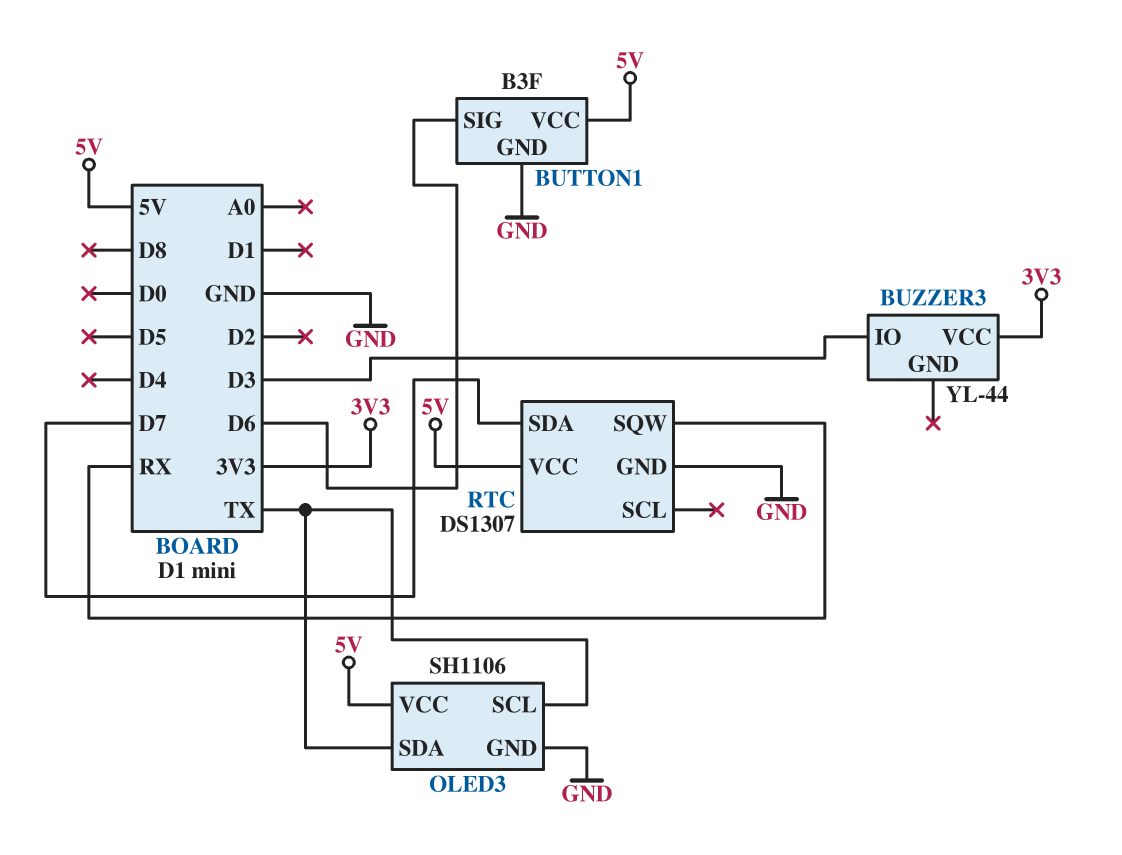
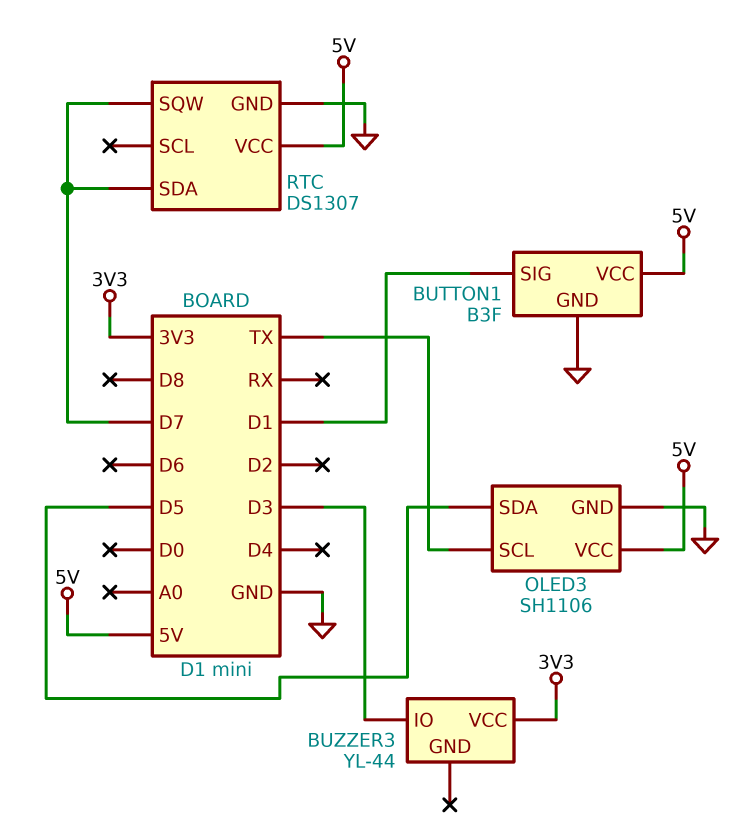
BUTTON1 pin SIG: D6 -> D1
OLED3 pin SDA: TX -> D5
RTC pin SQW: RX -> D7

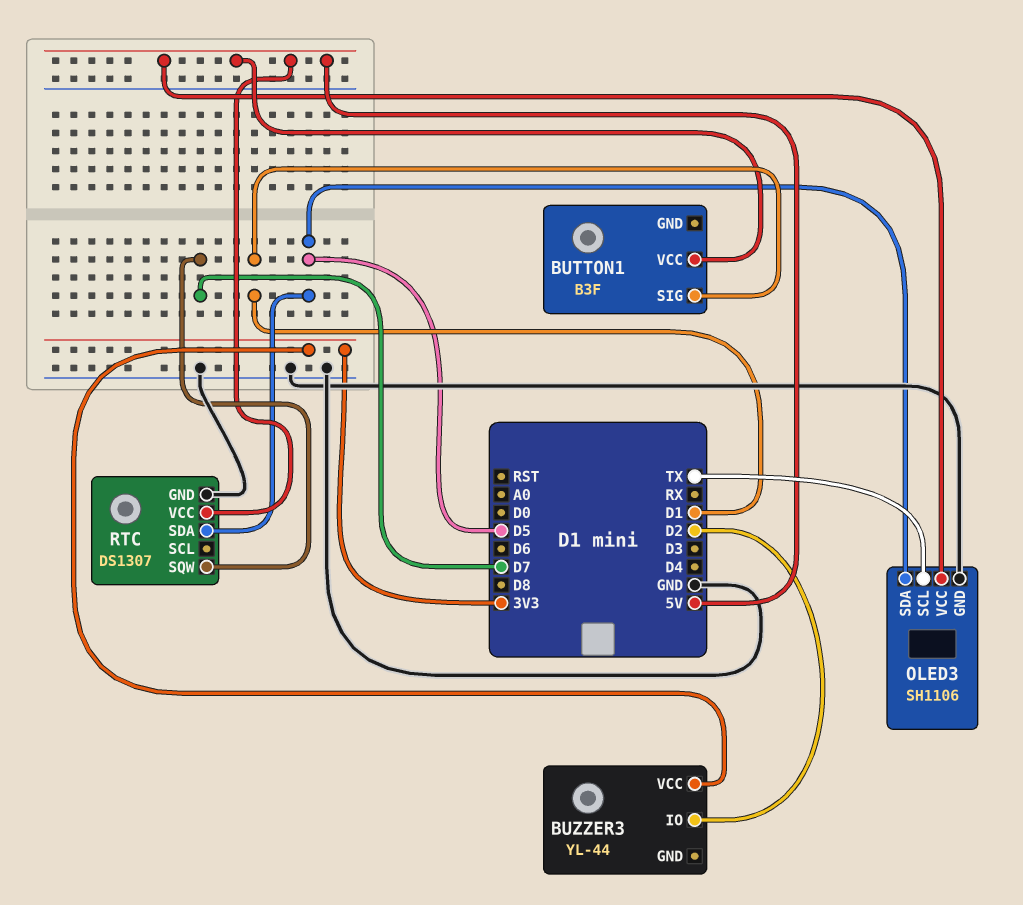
BUTTON1 pin GND: GND -> none
BUZZER3 pin IO: D3 -> D2
RTC pin SDA: D7 -> D5

